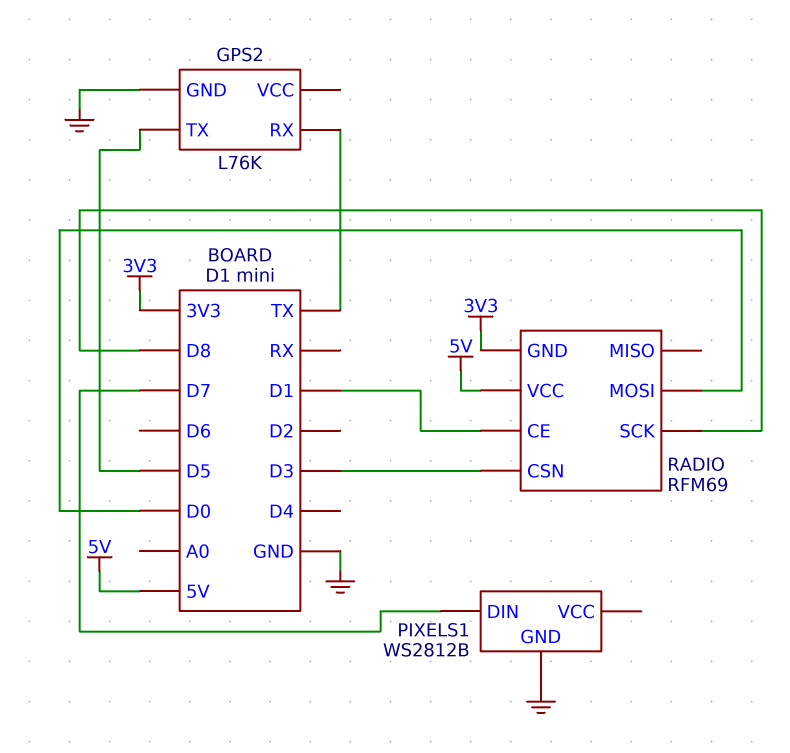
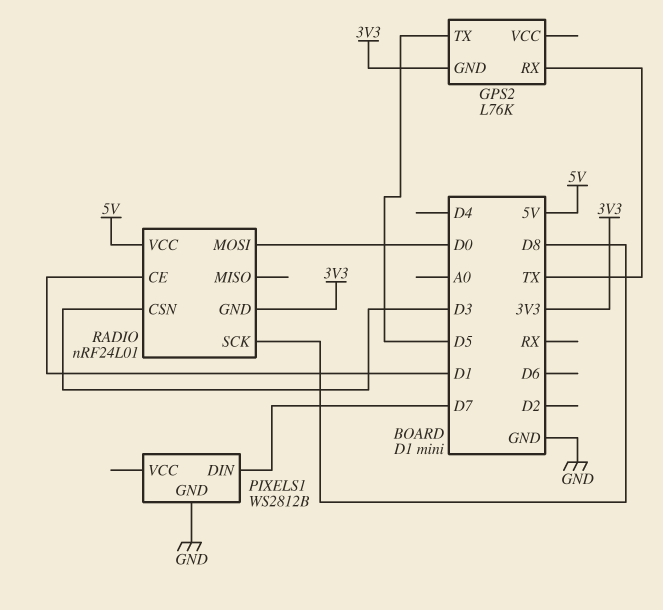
GPS2 pin GND: GND -> 3V3
RADIO: RFM69 -> nRF24L01

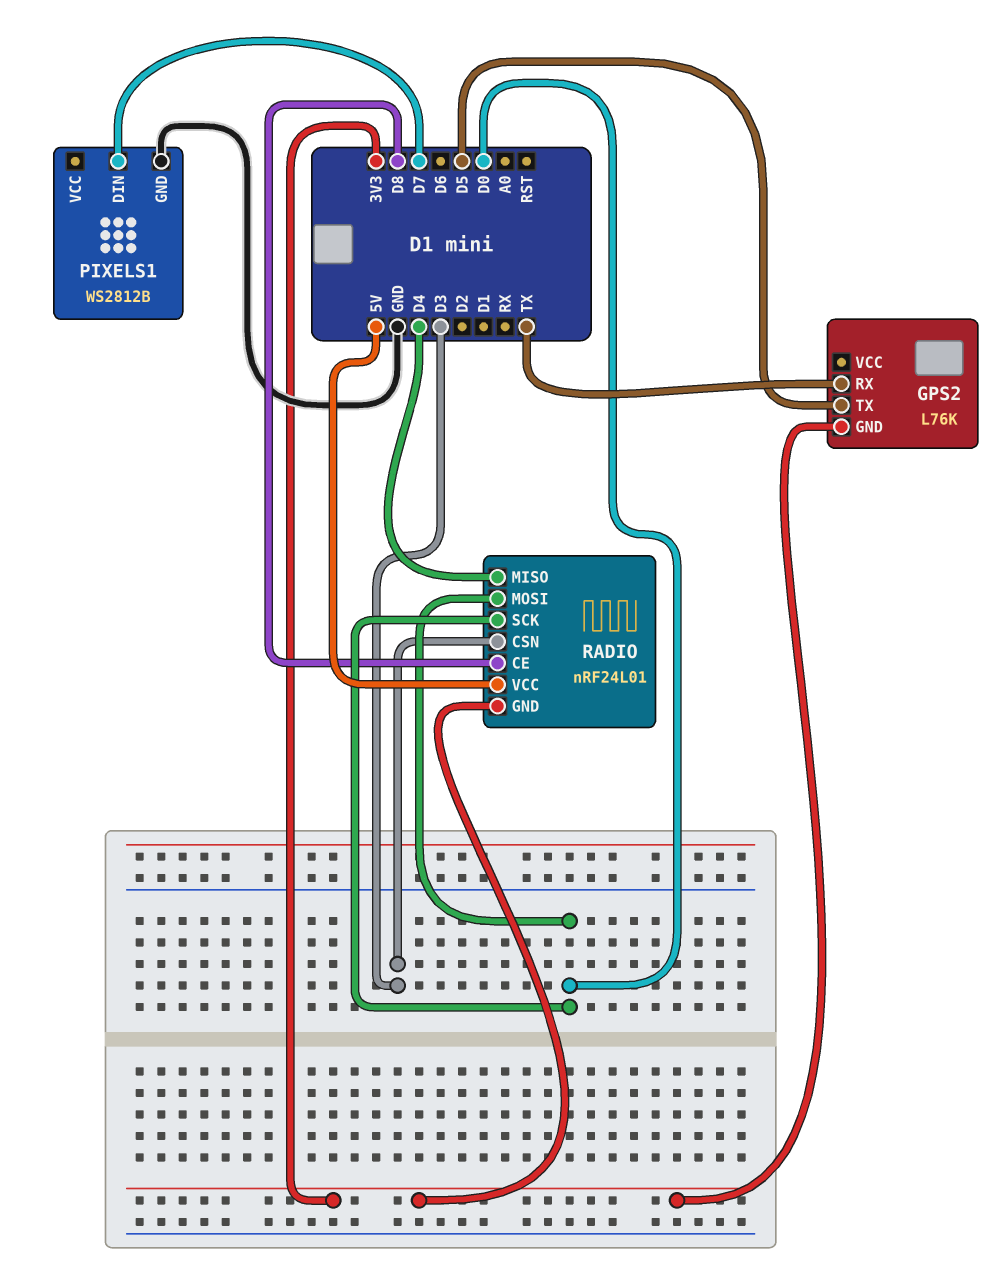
RADIO pin CE: D1 -> D8
RADIO pin MISO: none -> D4
RADIO pin SCK: D8 -> D0

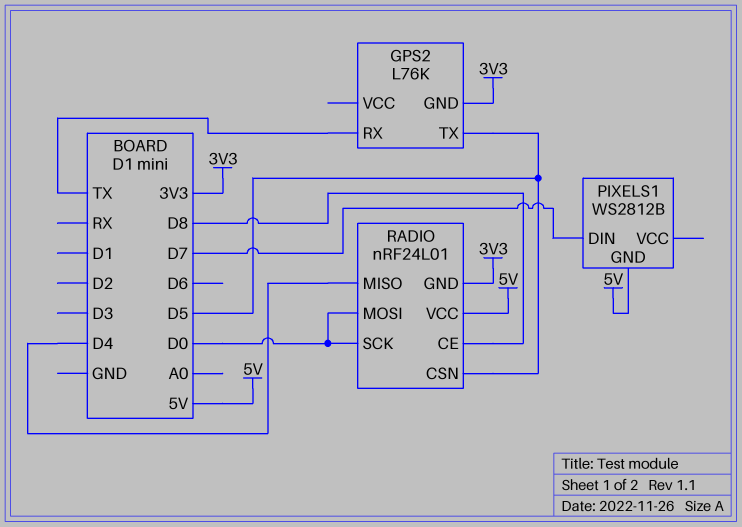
PIXELS1 pin GND: GND -> 5V
RADIO pin CSN: D3 -> D5

